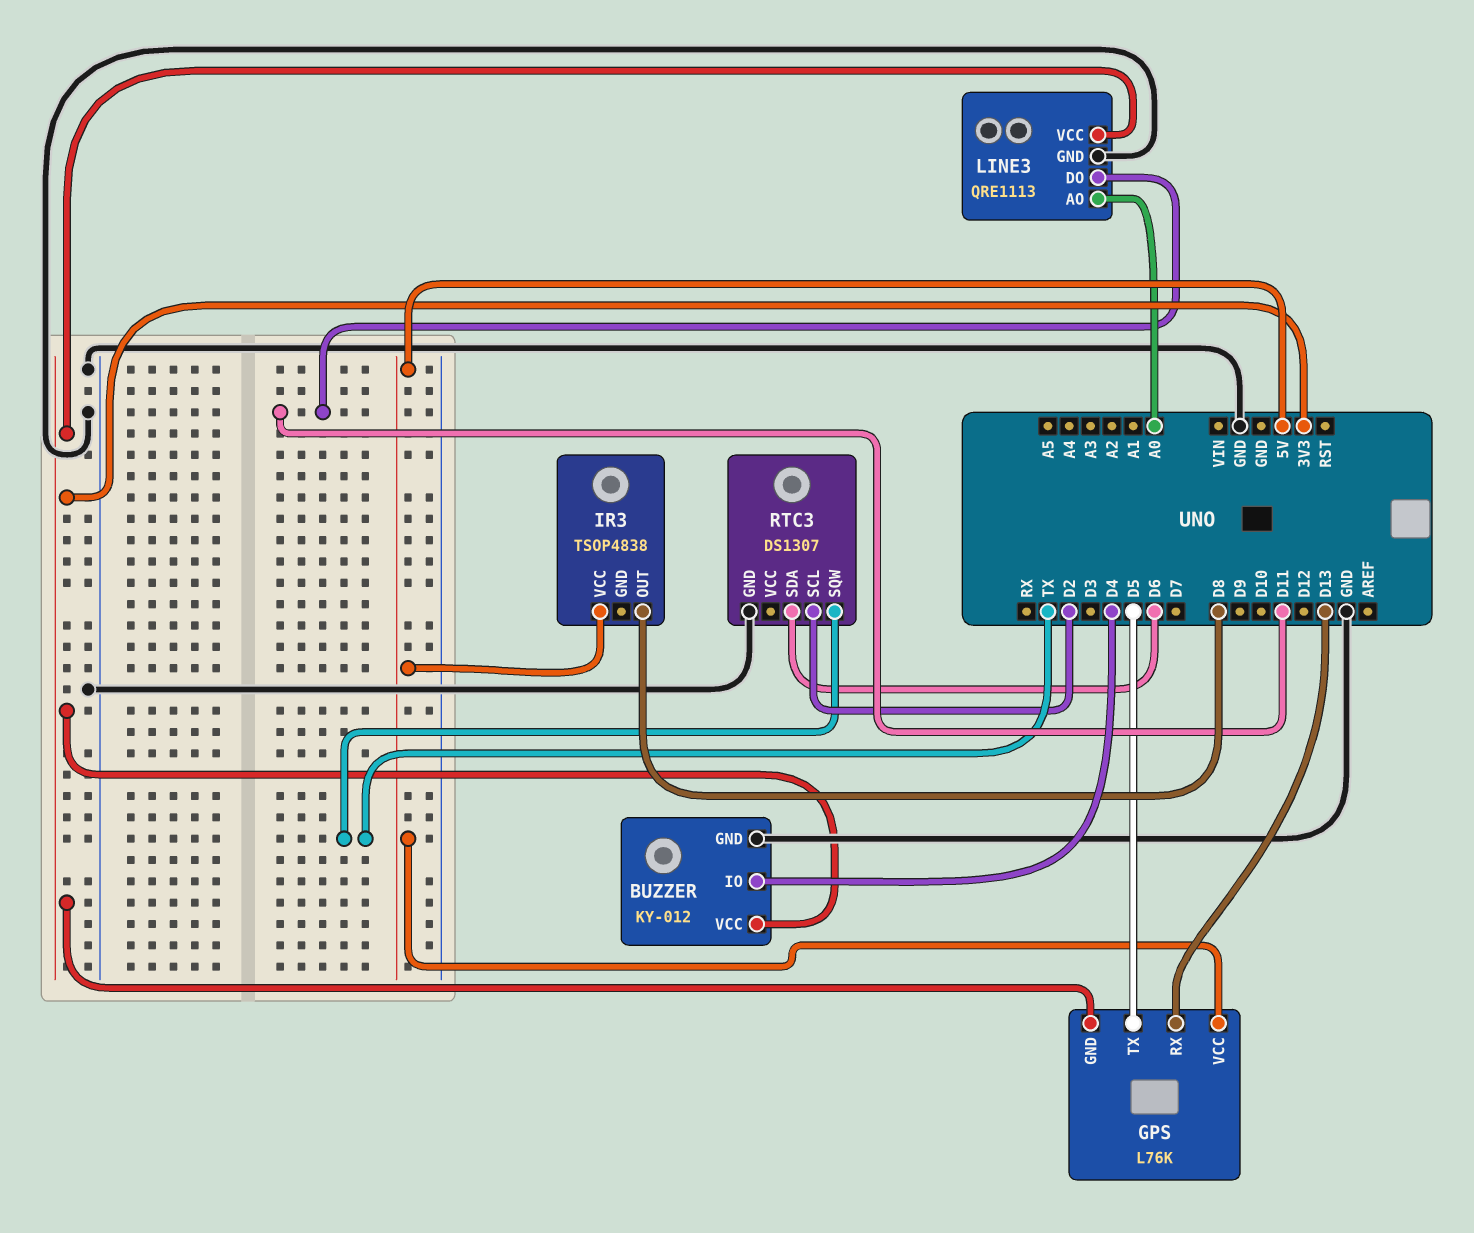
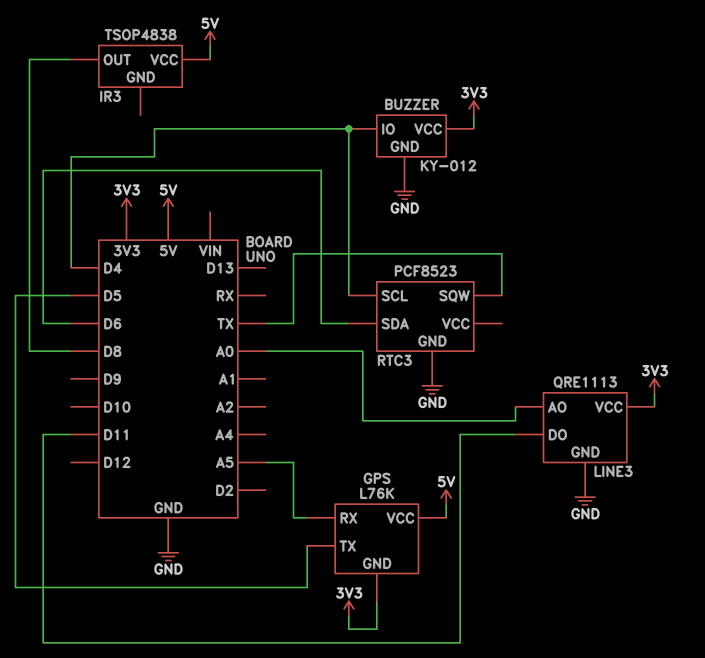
GPS pin RX: D13 -> A5
RTC3: DS1307 -> PCF8523
RTC3 pin SCL: D2 -> D4

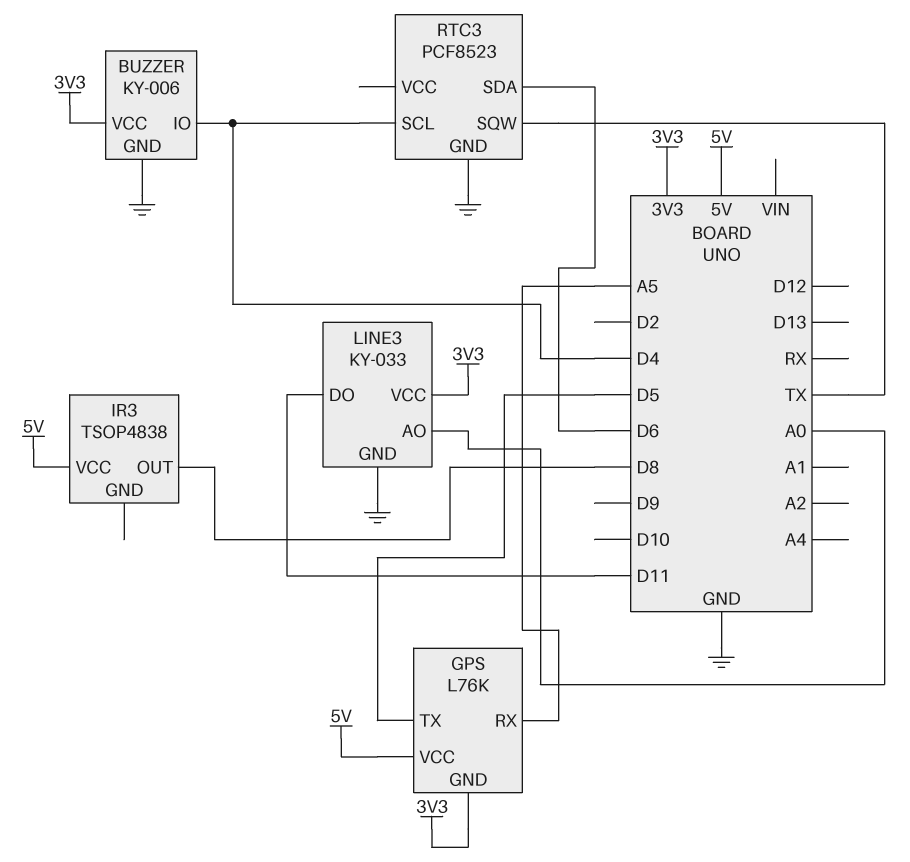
BUZZER: KY-012 -> KY-006
LINE3: QRE1113 -> KY-033

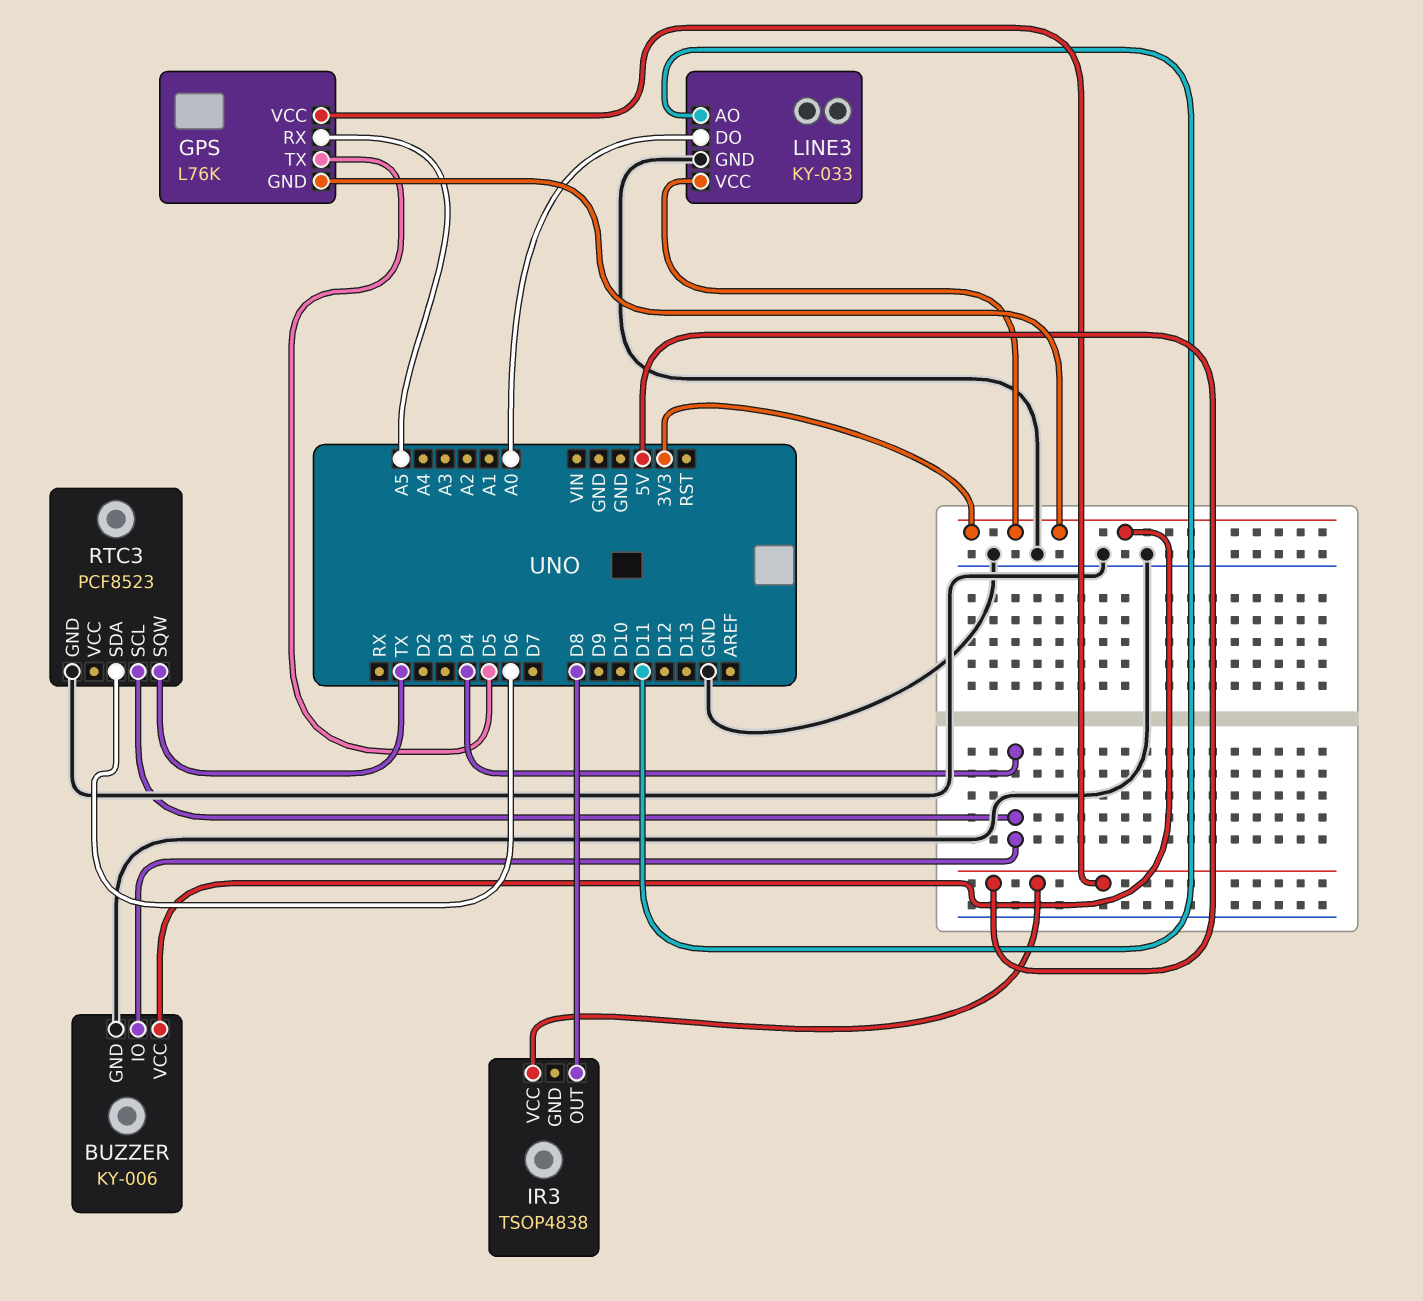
LINE3 pin AO: A0 -> D11
LINE3 pin DO: D11 -> A0

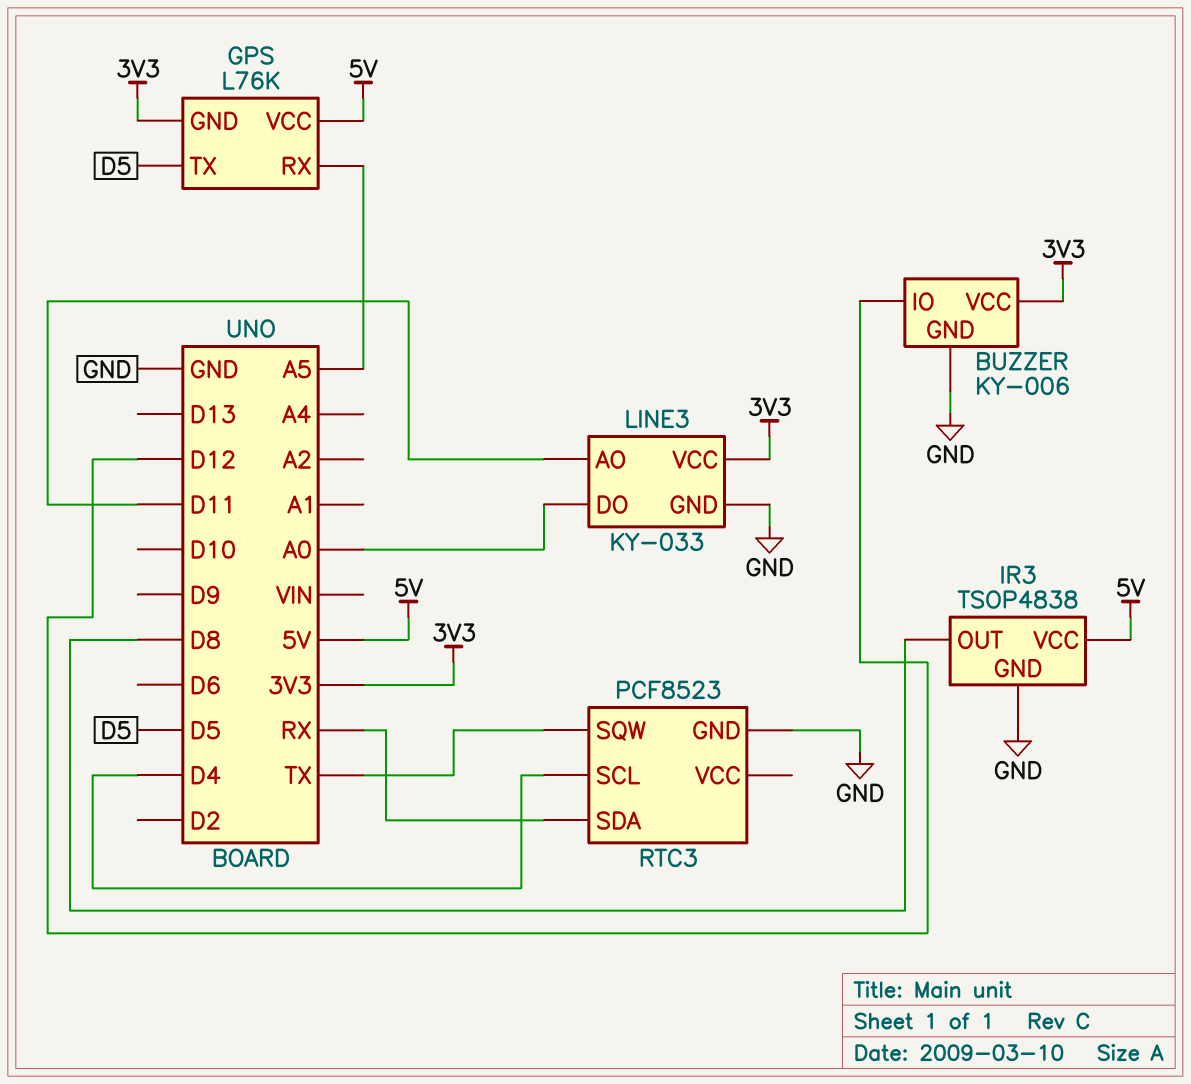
BUZZER pin IO: D4 -> D12
IR3 pin GND: none -> GND
RTC3 pin SDA: D6 -> RX

